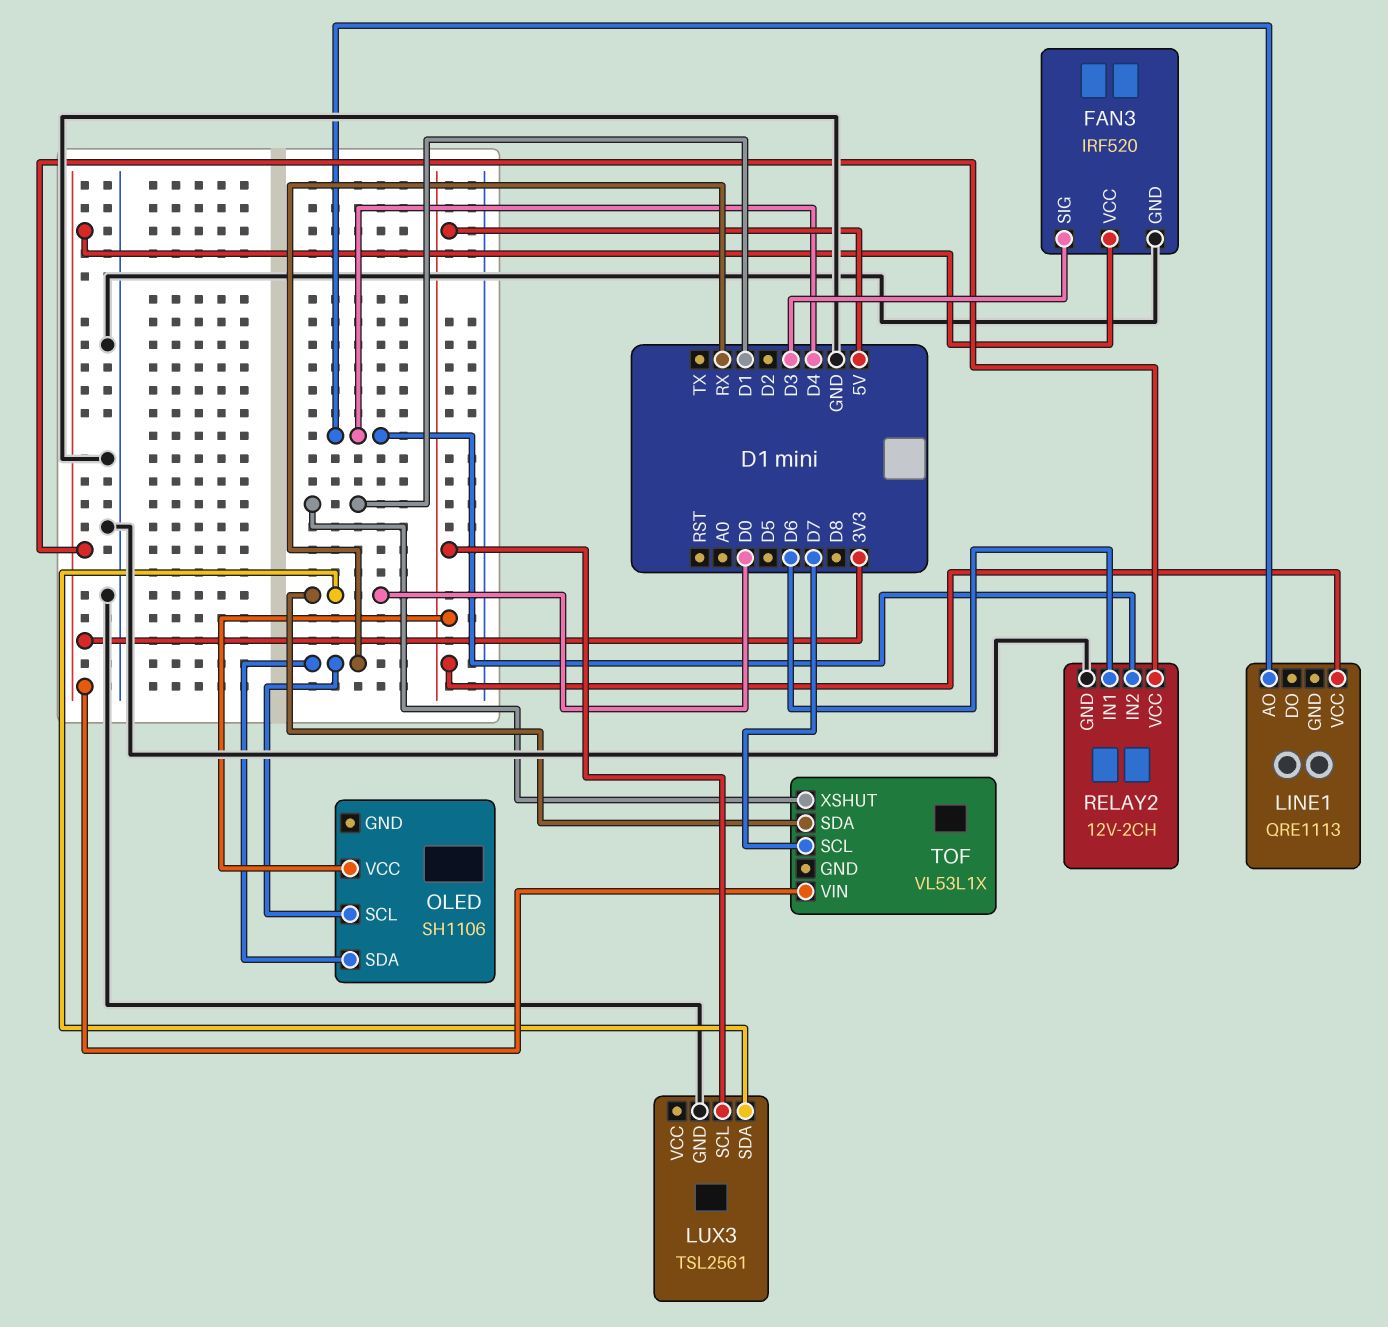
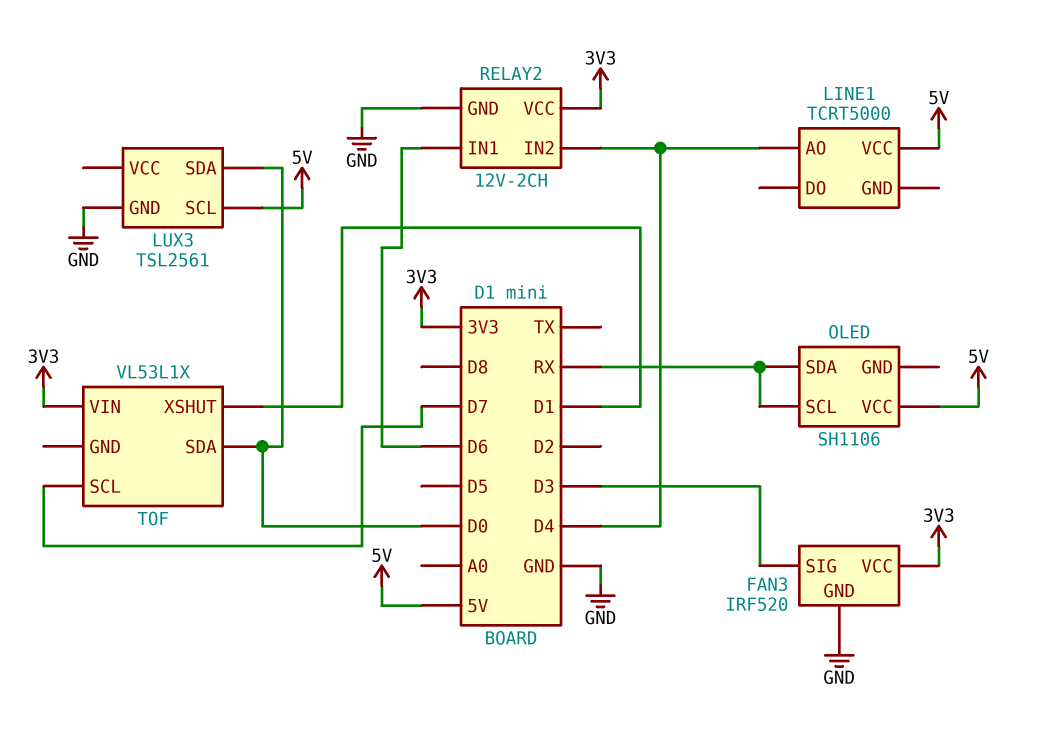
LINE1: QRE1113 -> TCRT5000

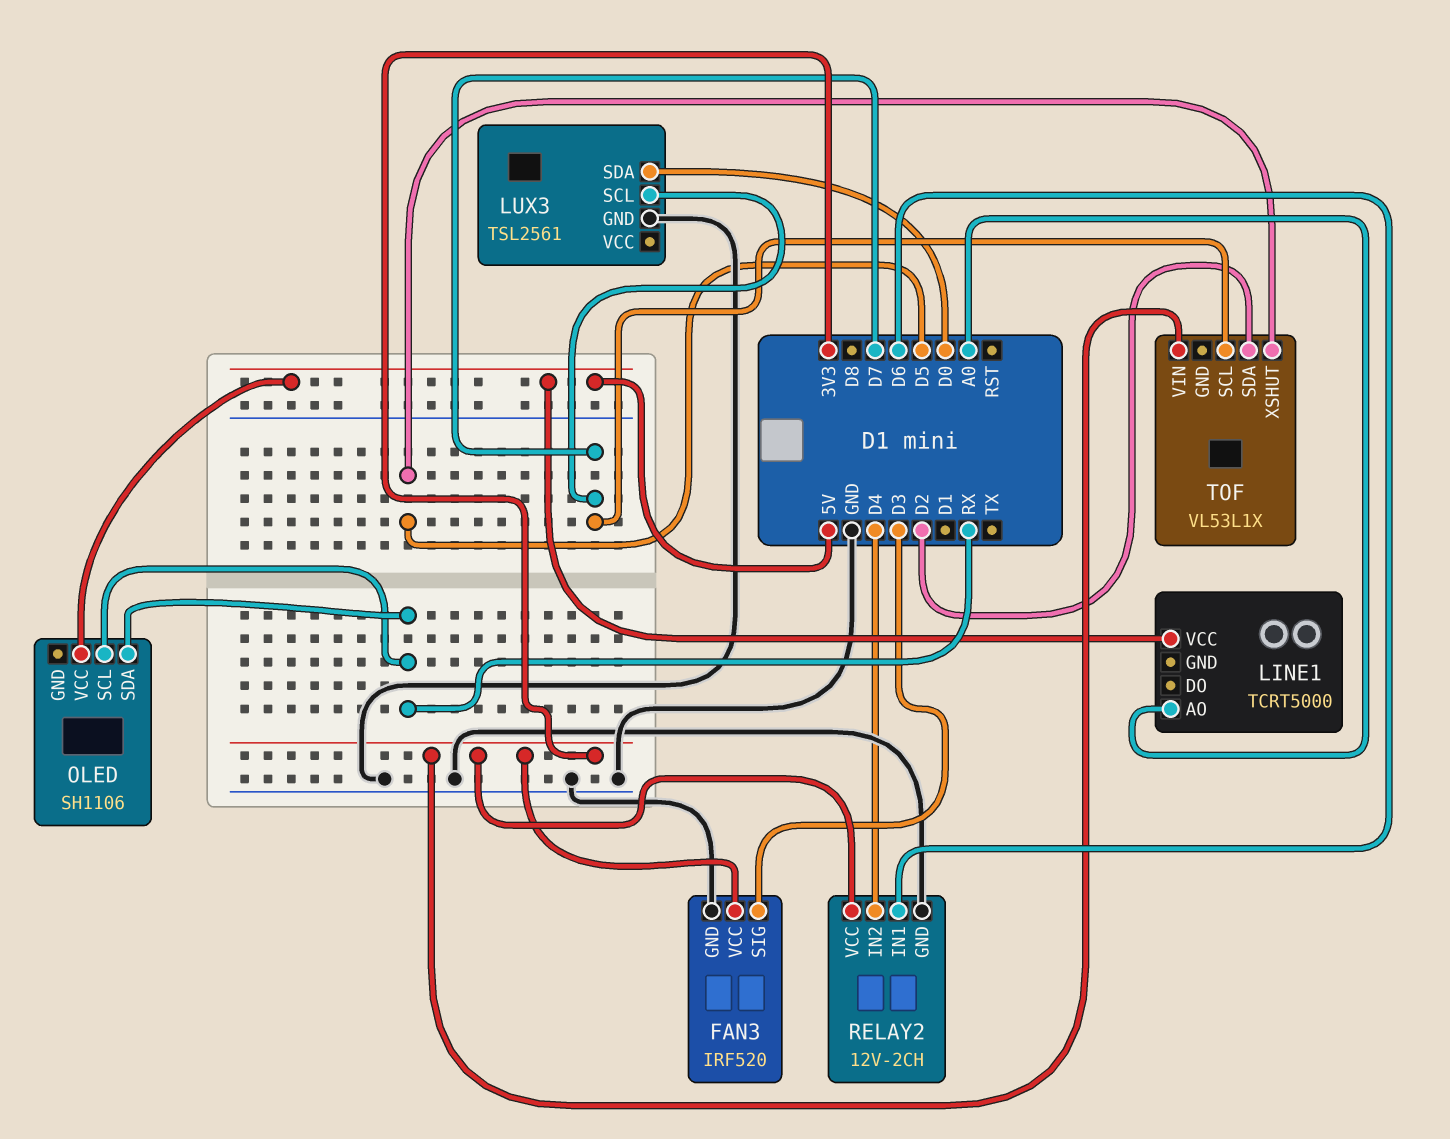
LINE1 pin AO: D4 -> A0
LUX3 pin SCL: 5V -> D7
TOF pin SDA: D0 -> D2
TOF pin XSHUT: D1 -> D5

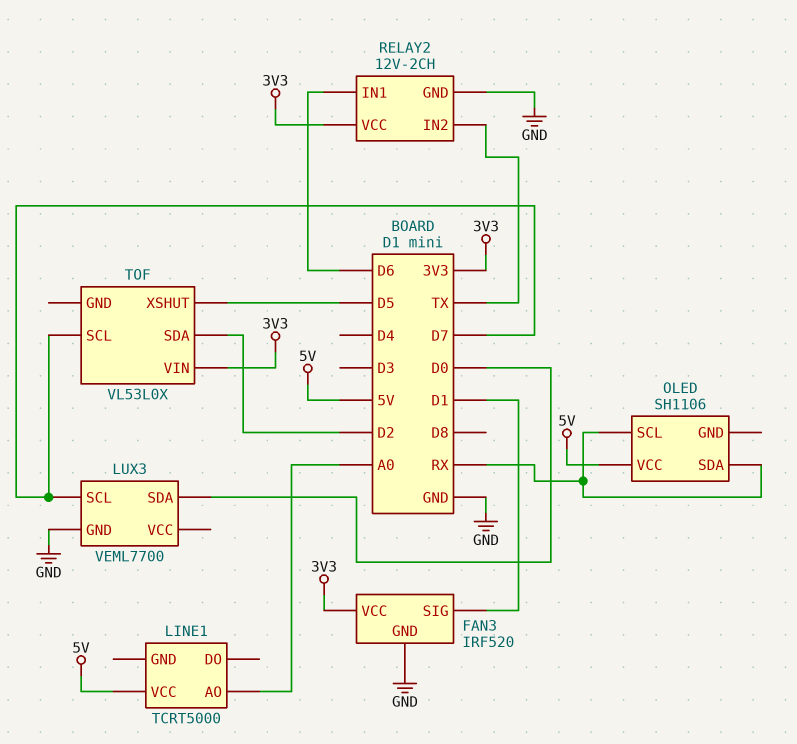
FAN3 pin SIG: D3 -> D1
LUX3: TSL2561 -> VEML7700
RELAY2 pin IN2: D4 -> TX
TOF: VL53L1X -> VL53L0X

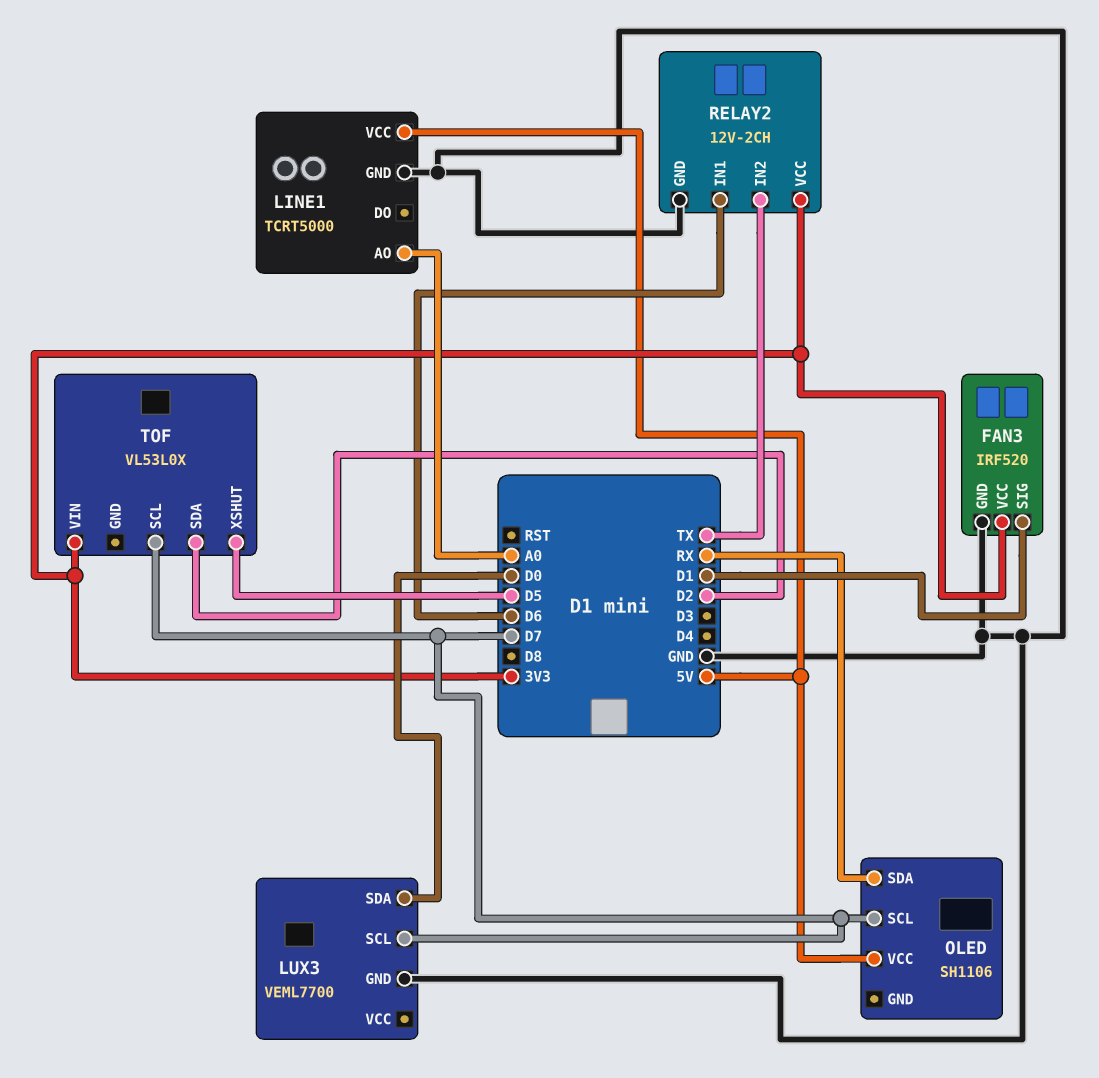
LINE1 pin GND: none -> GND
OLED pin SCL: RX -> D7

